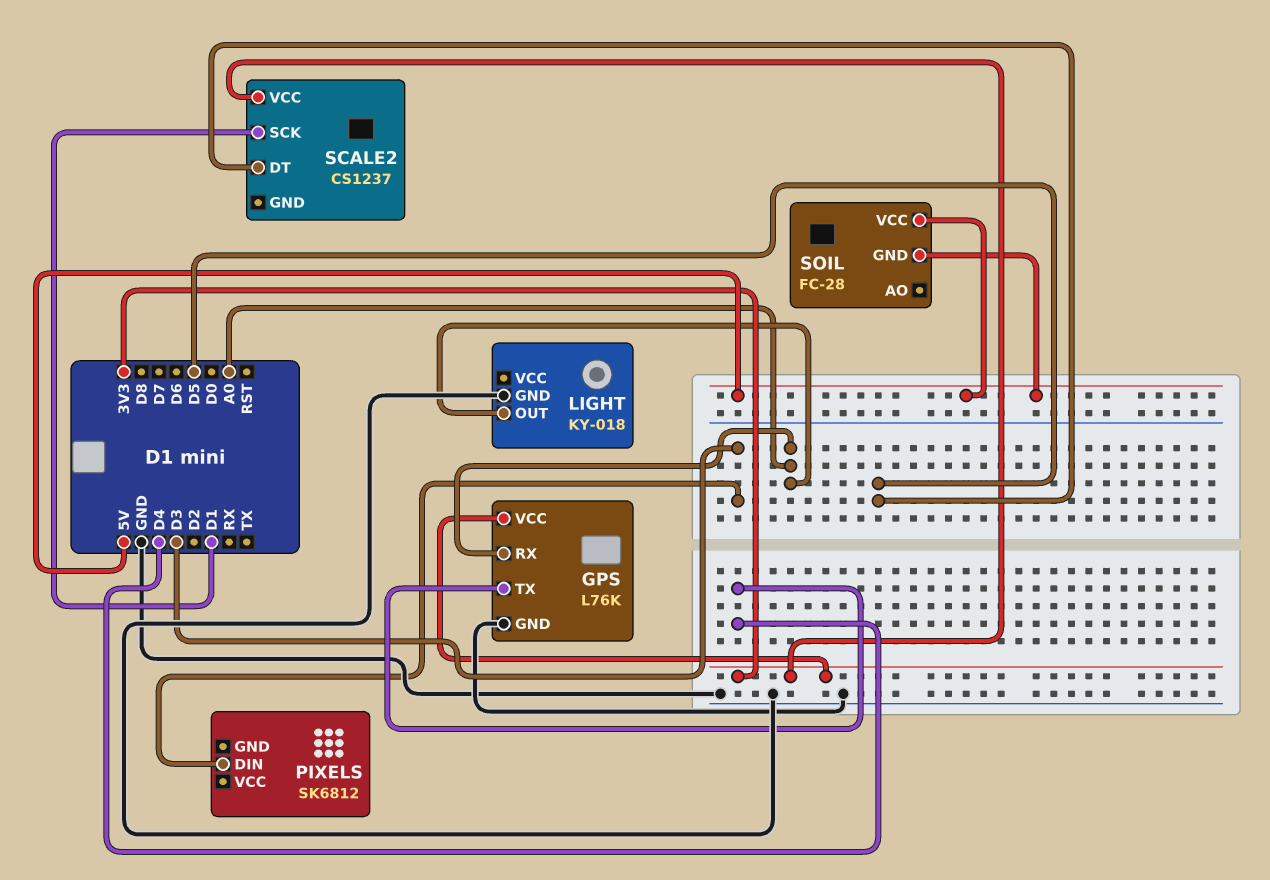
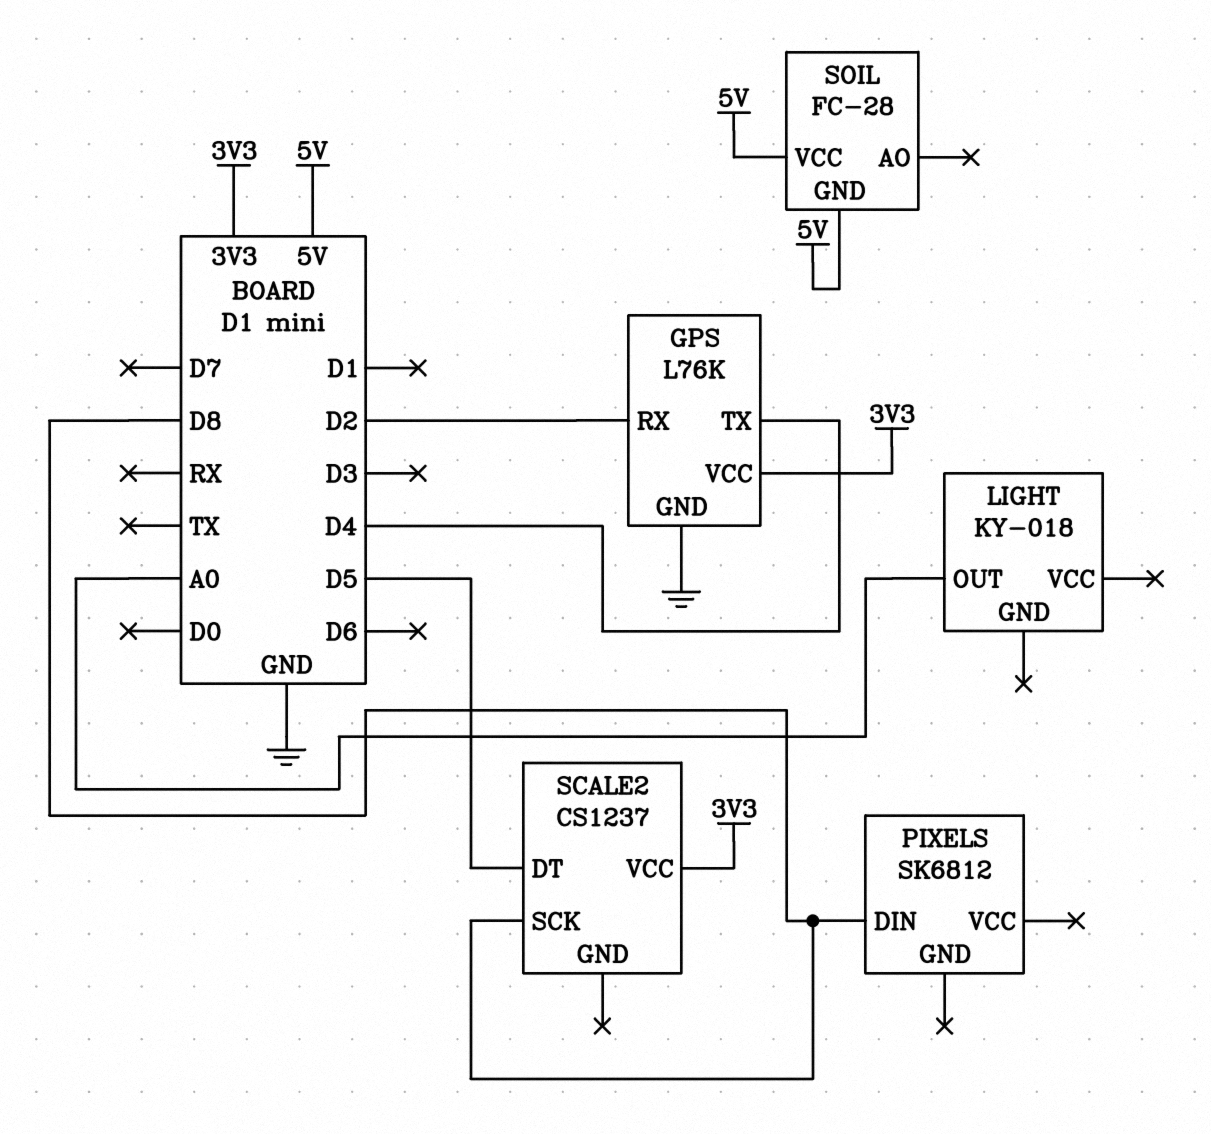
GPS pin RX: A0 -> D2
LIGHT pin GND: GND -> none
PIXELS pin DIN: D3 -> D8
SCALE2 pin SCK: D1 -> D8

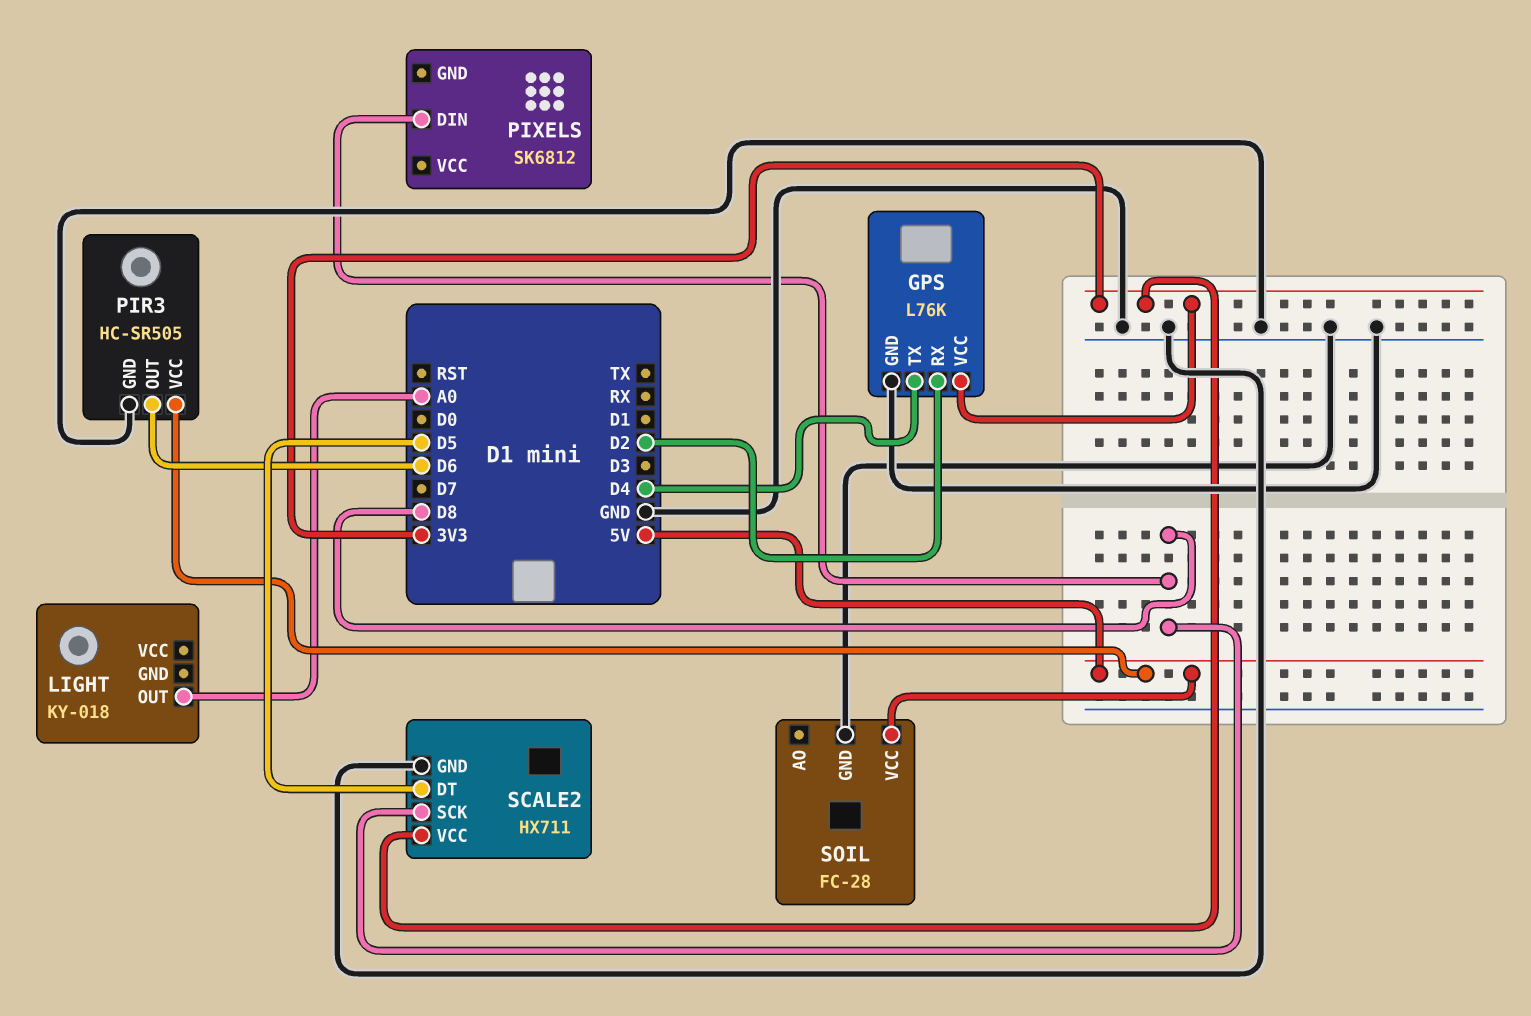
PIR3: none -> HC-SR505
PIR3 pin GND: none -> GND
PIR3 pin OUT: none -> D6
PIR3 pin VCC: none -> 5V
SCALE2: CS1237 -> HX711
SCALE2 pin GND: none -> GND
SOIL pin GND: 5V -> GND

